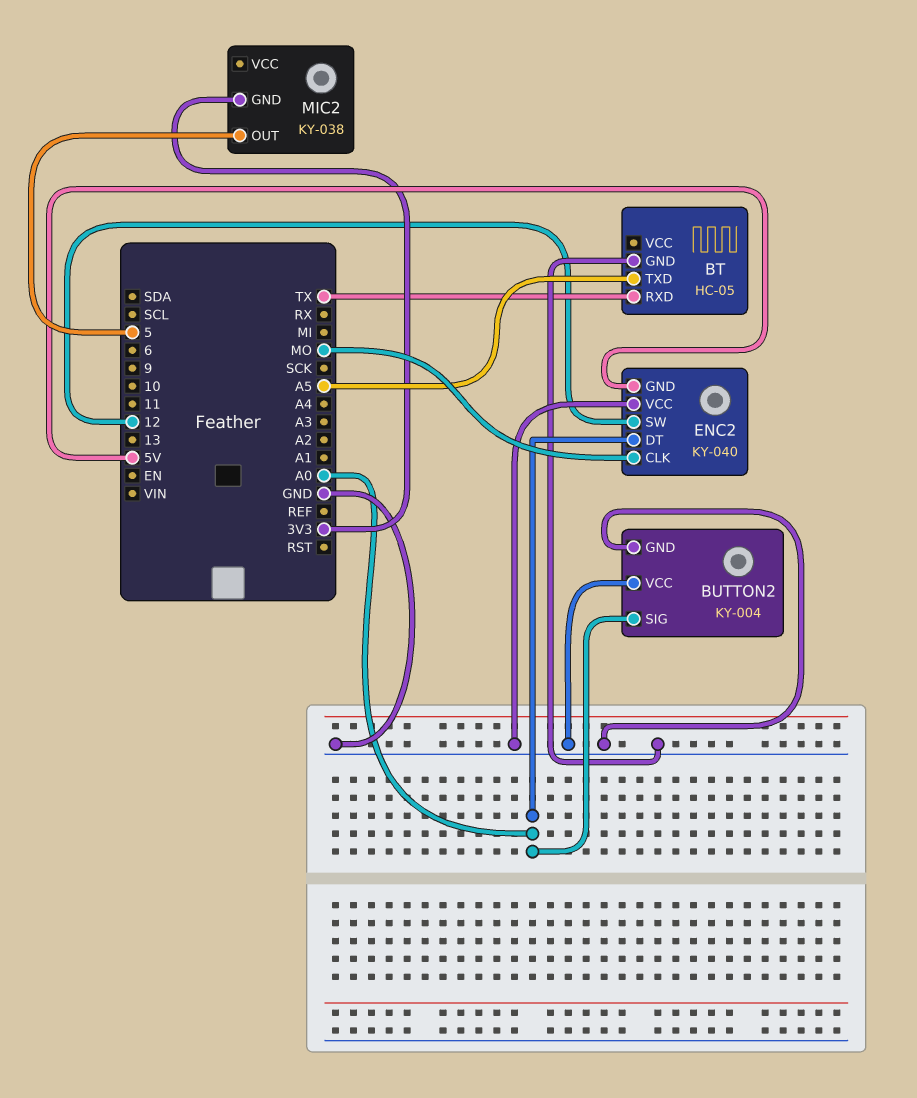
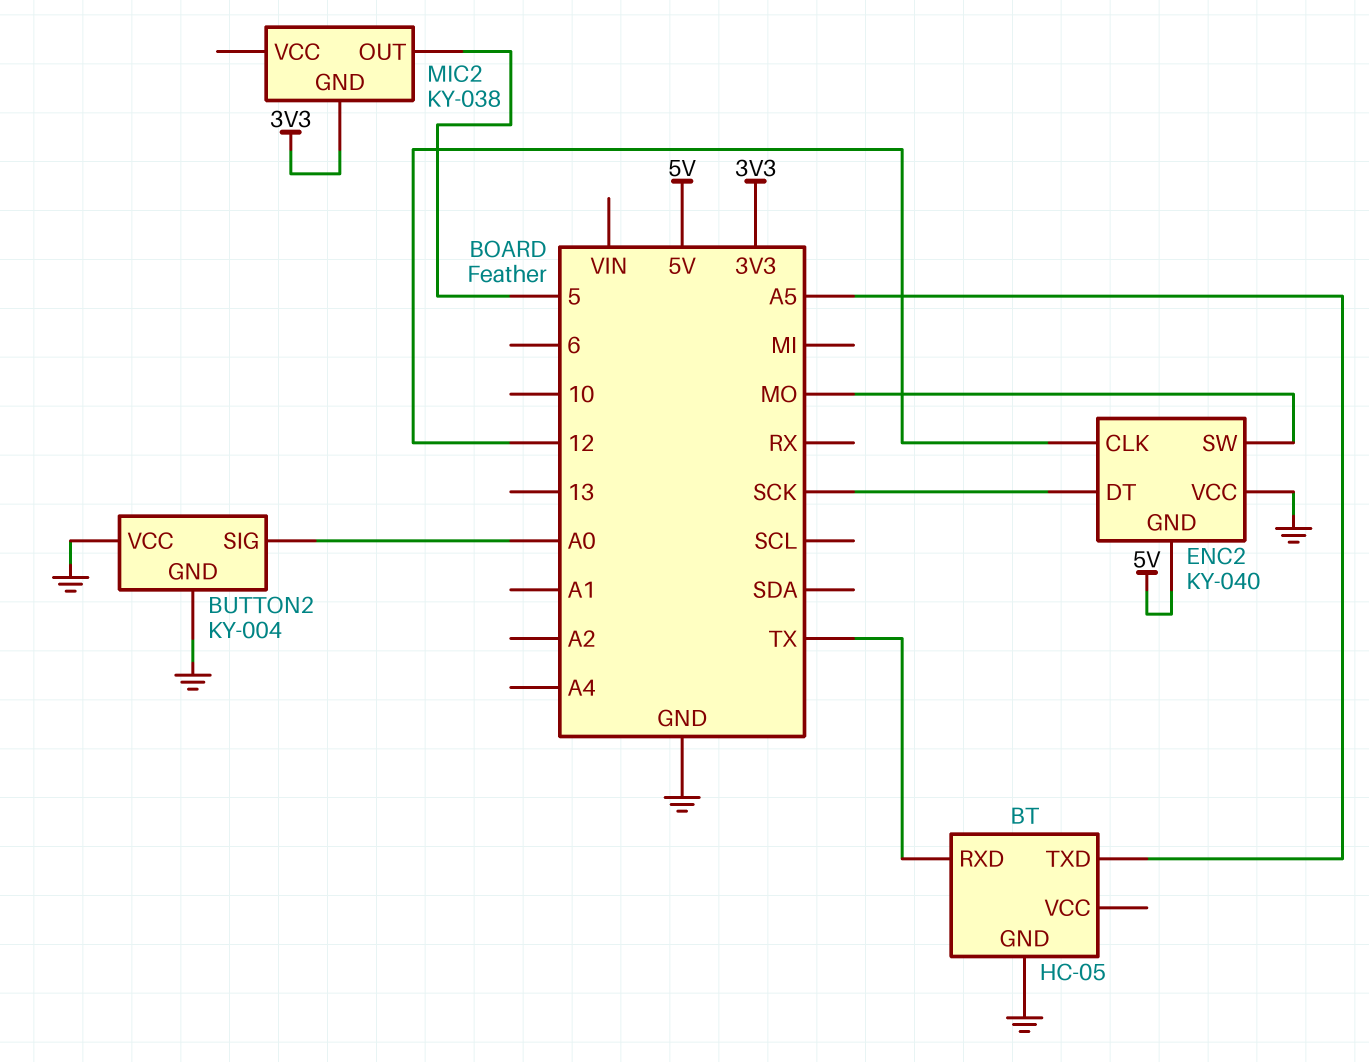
ENC2 pin CLK: MO -> 12
ENC2 pin DT: A0 -> SCK
ENC2 pin SW: 12 -> MO

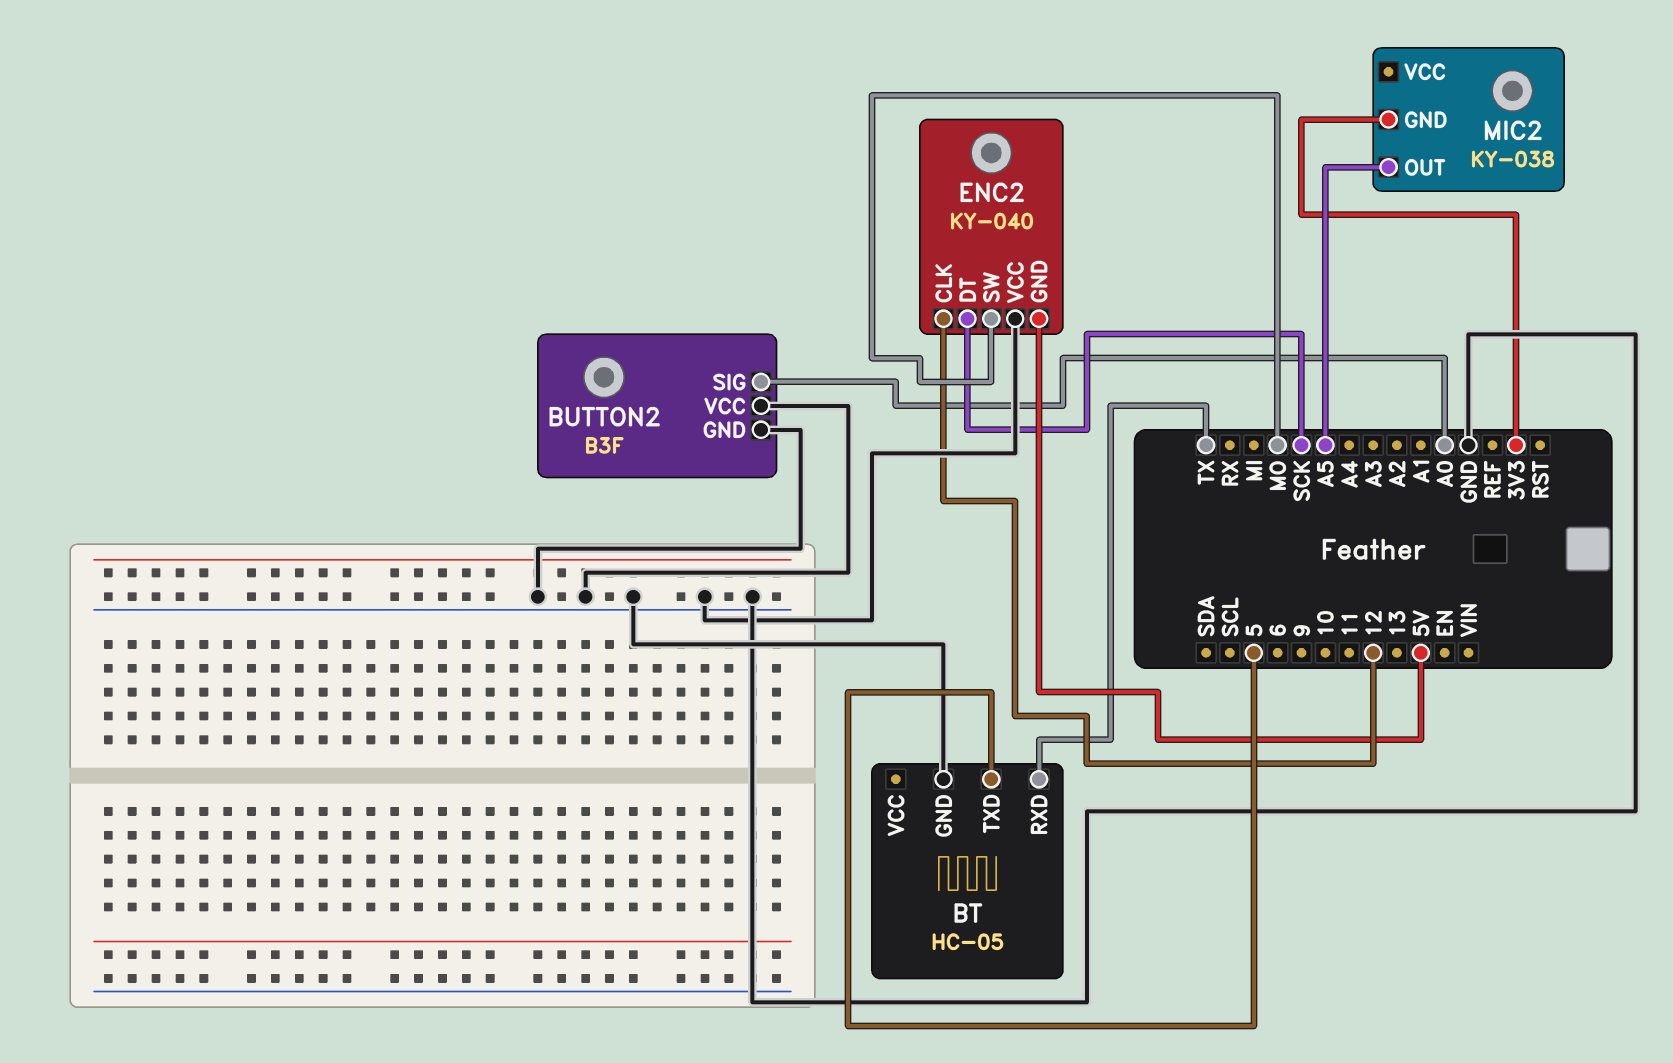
BT pin TXD: A5 -> 5
BUTTON2: KY-004 -> B3F
MIC2 pin OUT: 5 -> A5

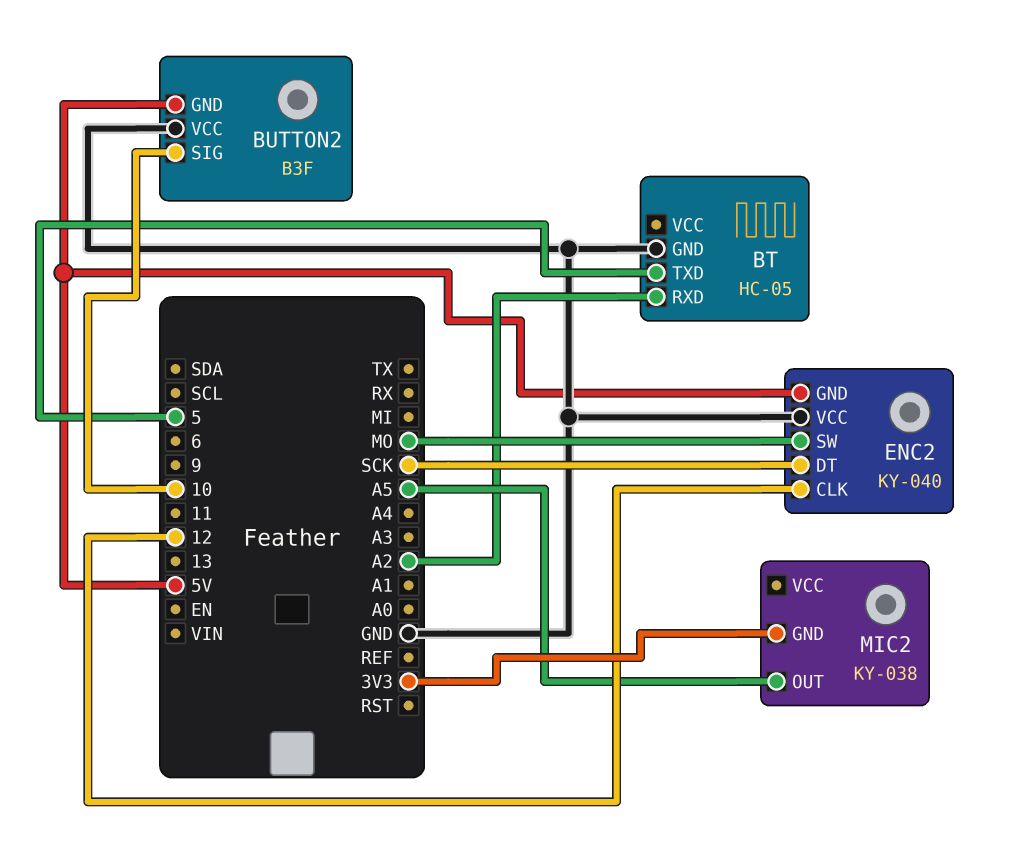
BT pin RXD: TX -> A2
BUTTON2 pin GND: GND -> 5V
BUTTON2 pin SIG: A0 -> 10

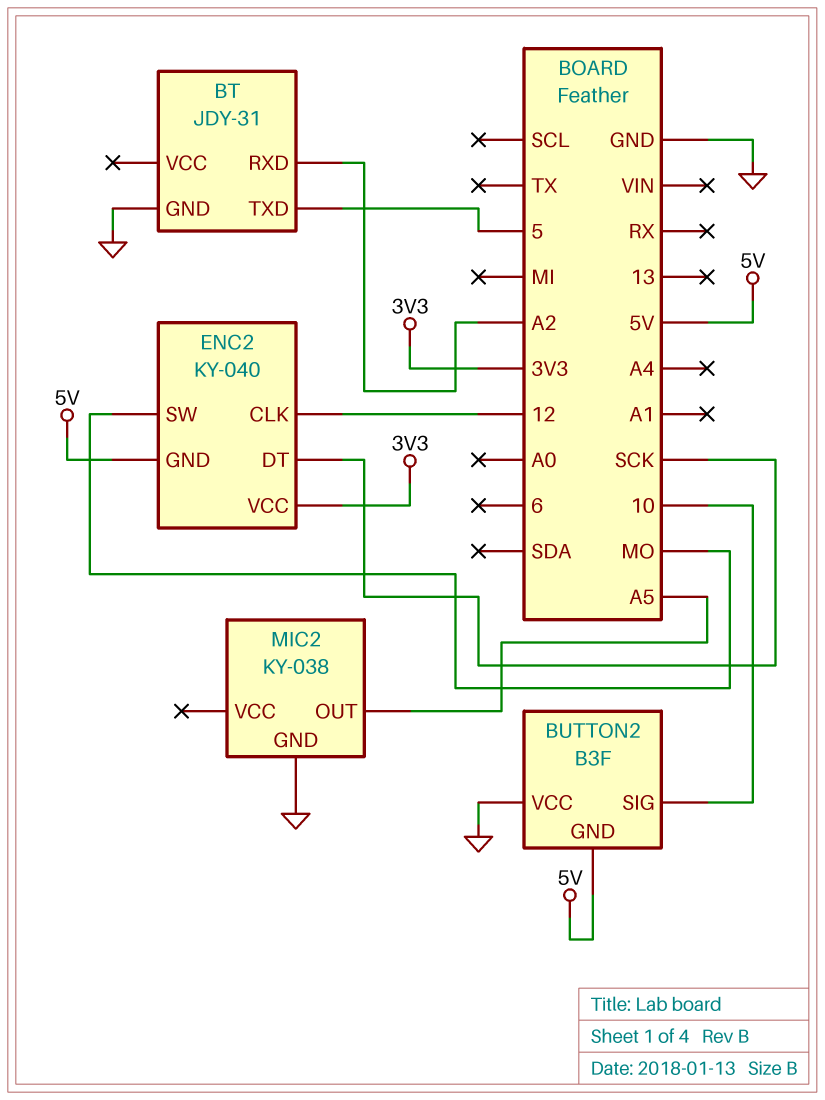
BT: HC-05 -> JDY-31
ENC2 pin VCC: GND -> 3V3
MIC2 pin GND: 3V3 -> GND

